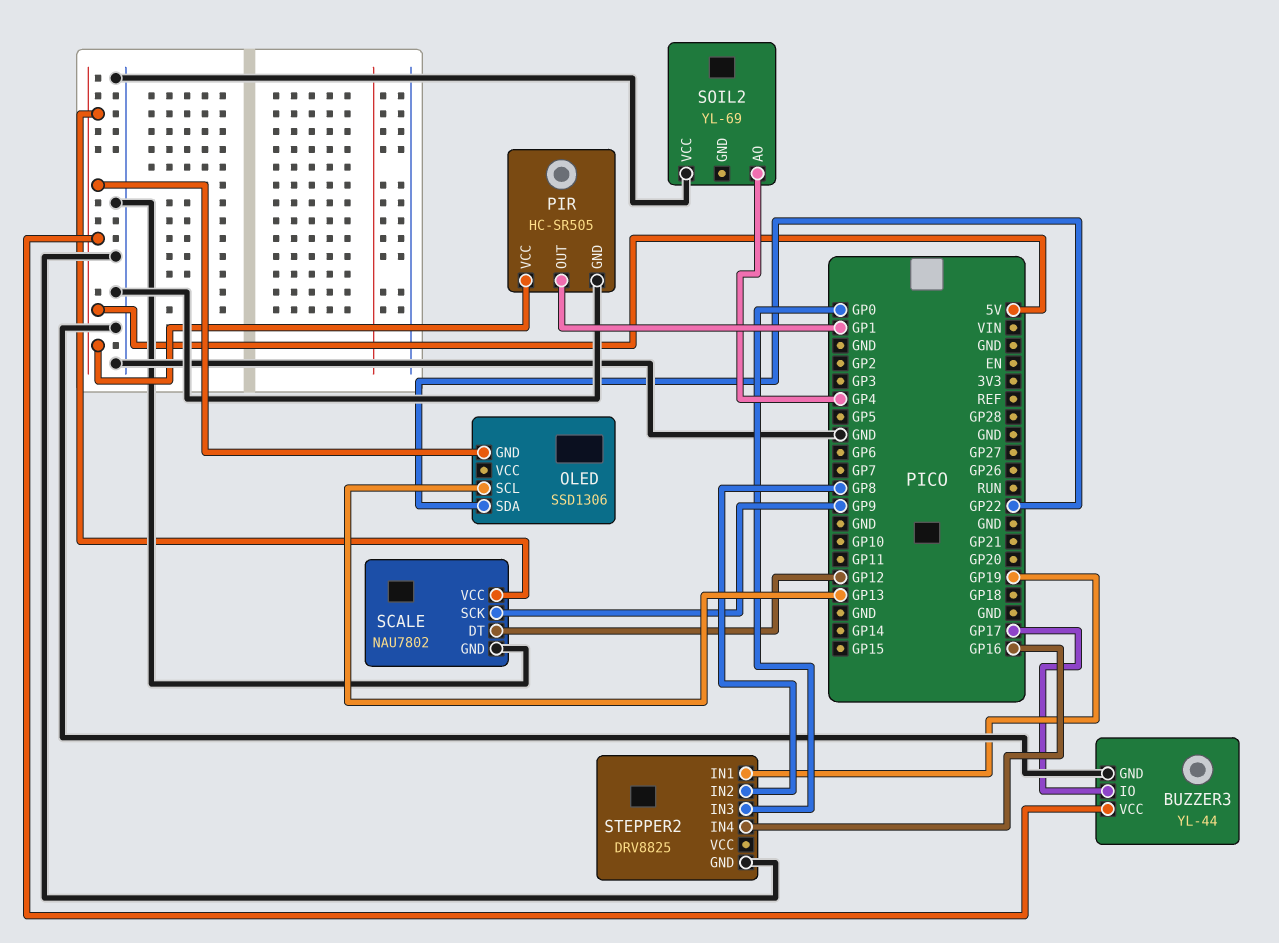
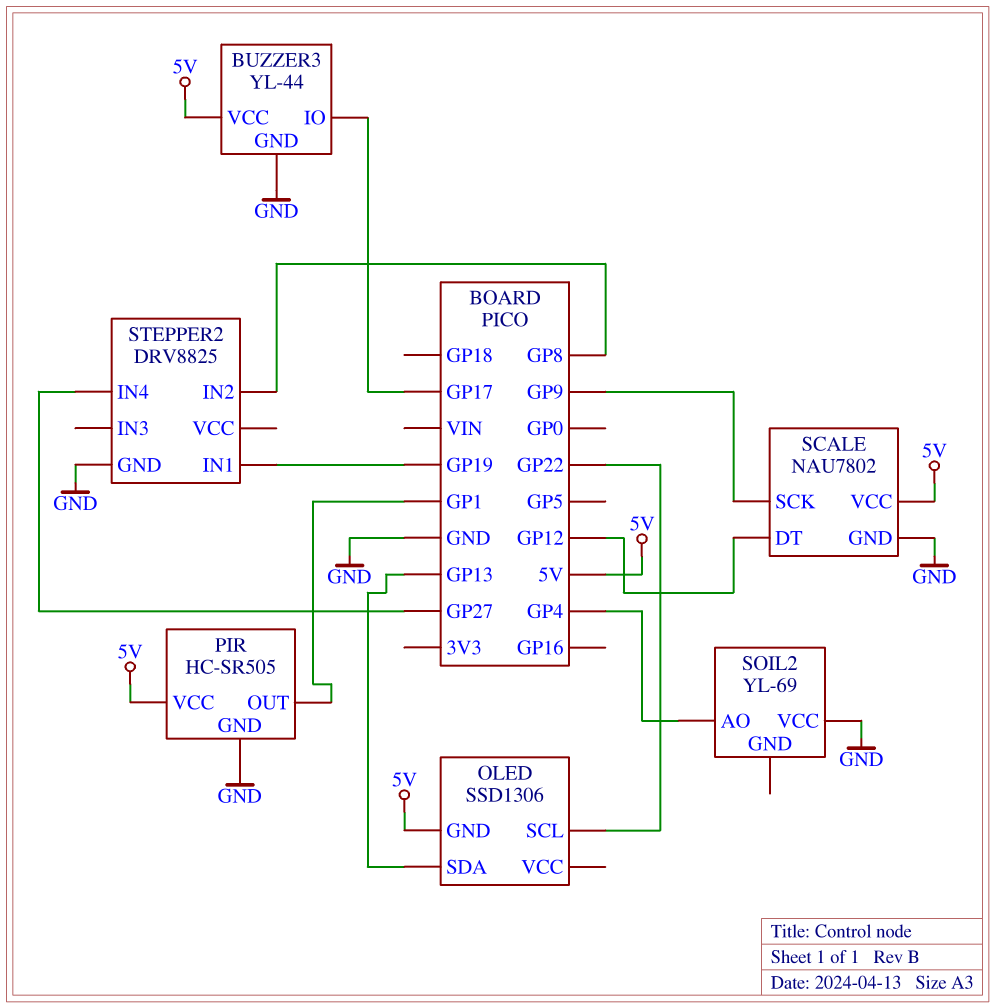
OLED pin SCL: GP13 -> GP22
OLED pin SDA: GP22 -> GP13
STEPPER2 pin IN3: GP0 -> none
STEPPER2 pin IN4: GP16 -> GP27

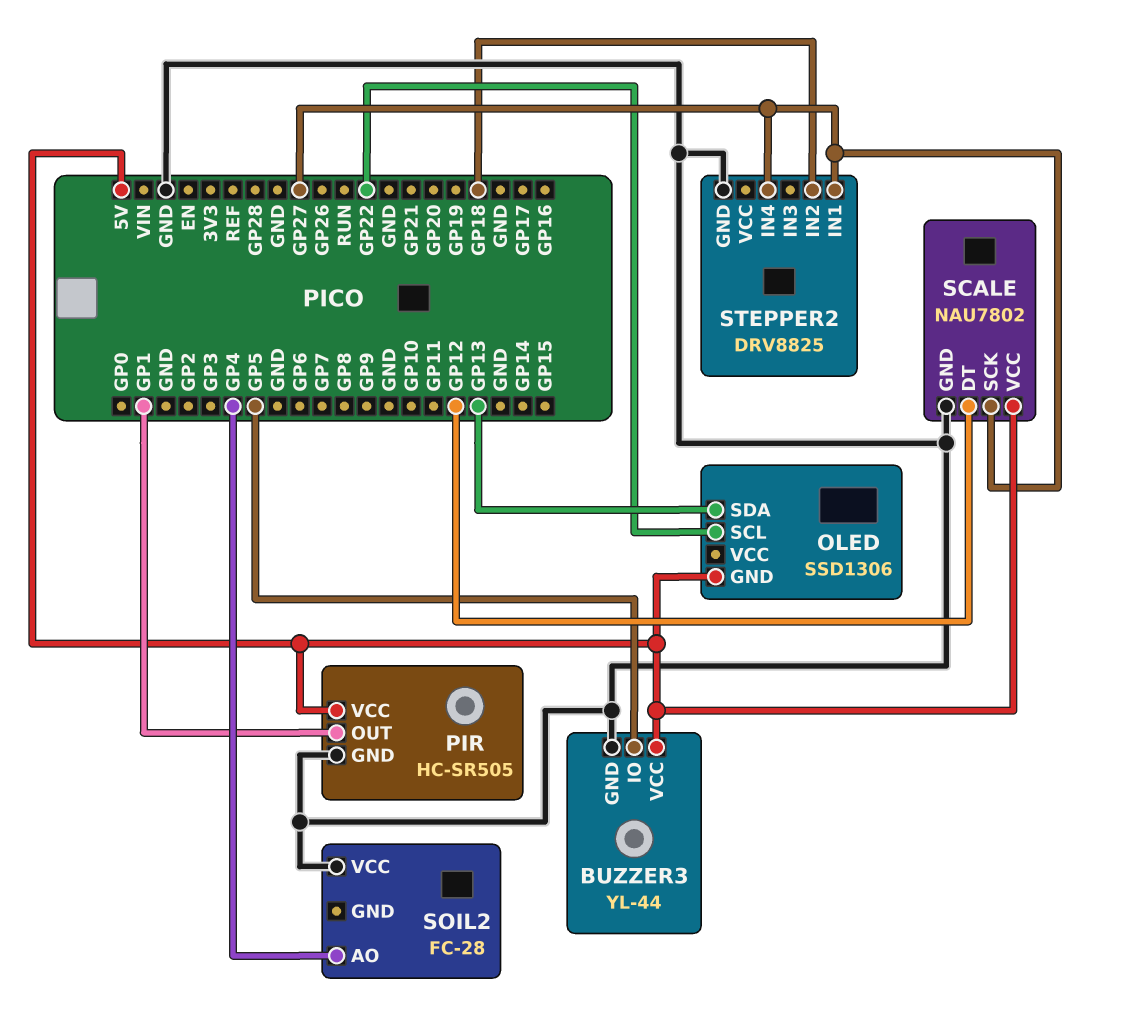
BUZZER3 pin IO: GP17 -> GP5
SCALE pin SCK: GP9 -> GP27
SOIL2: YL-69 -> FC-28
STEPPER2 pin IN1: GP19 -> GP27
STEPPER2 pin IN2: GP8 -> GP18

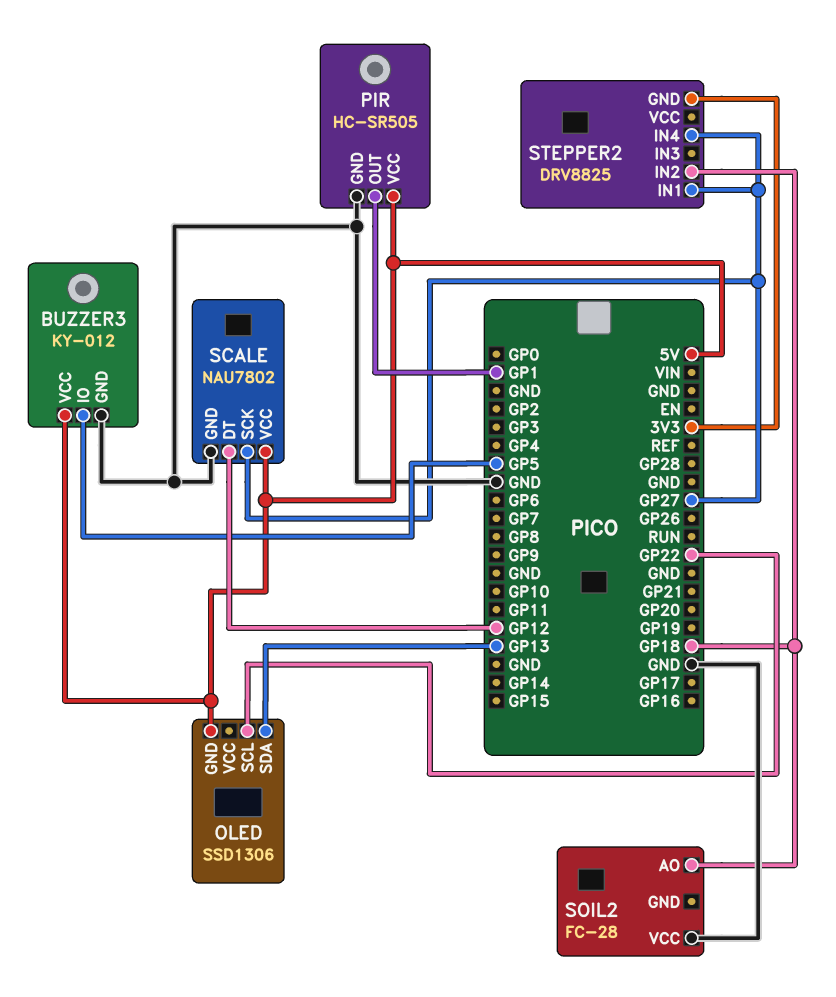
BUZZER3: YL-44 -> KY-012
SOIL2 pin AO: GP4 -> GP18
STEPPER2 pin GND: GND -> 3V3

